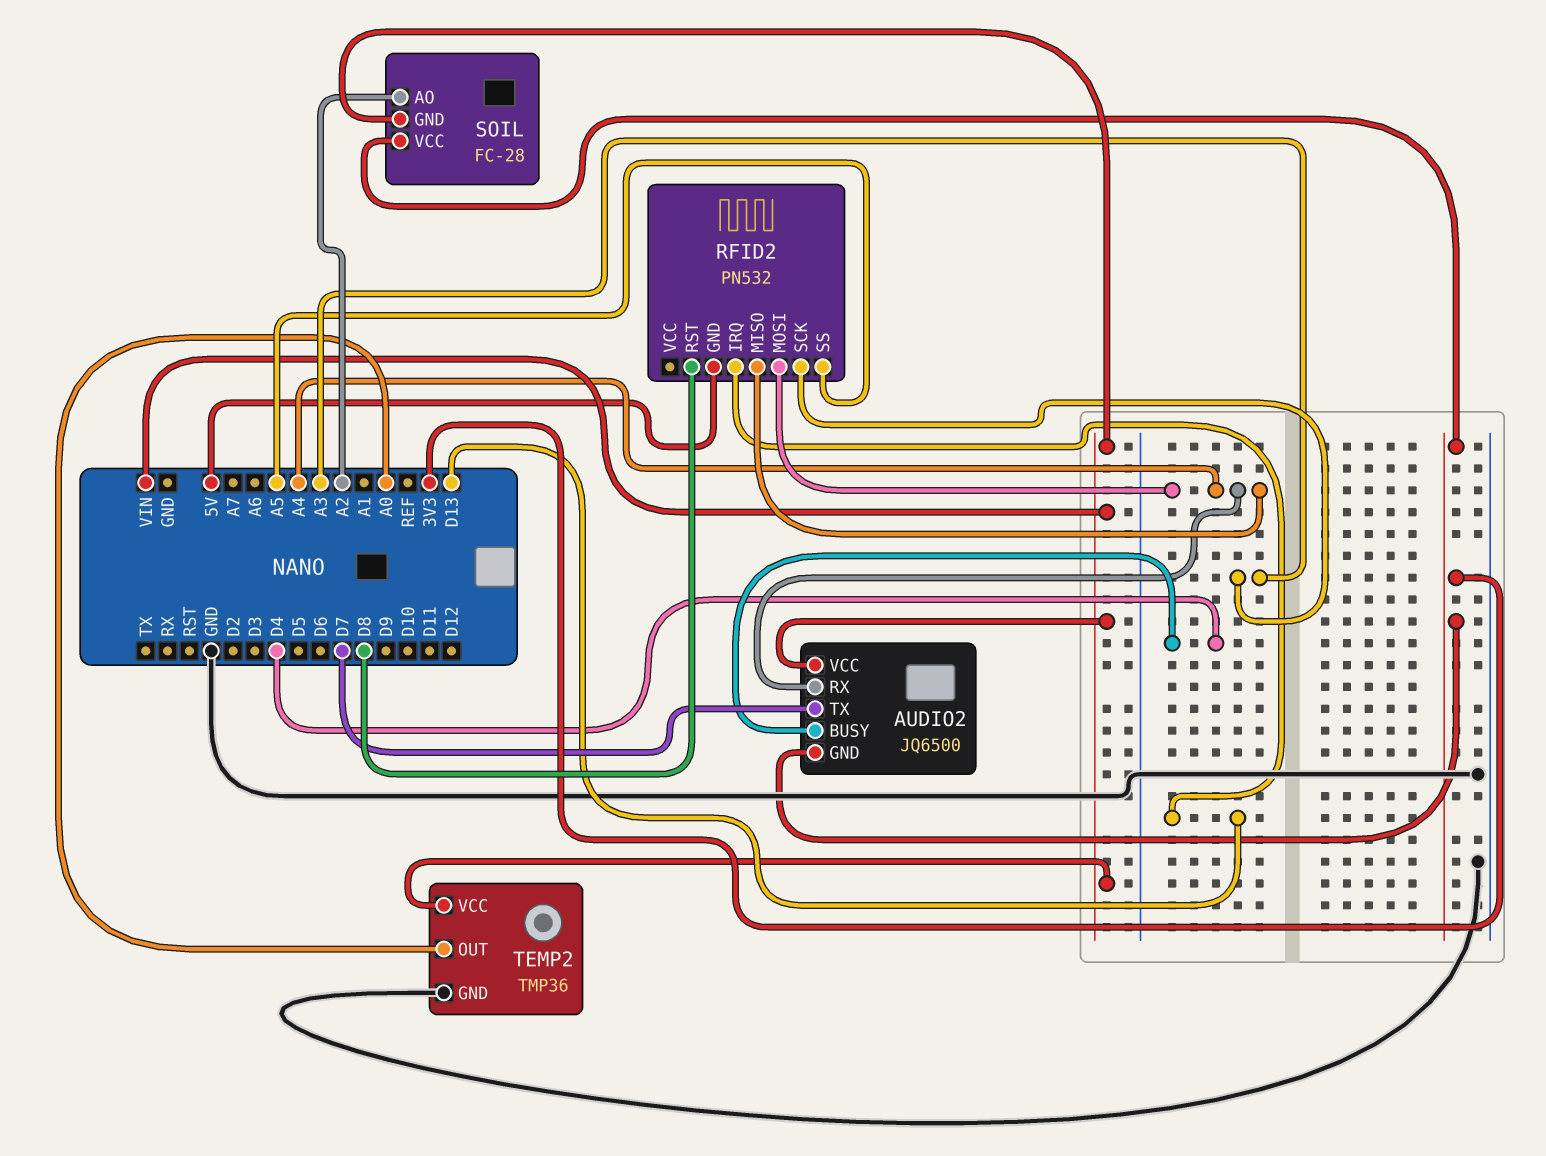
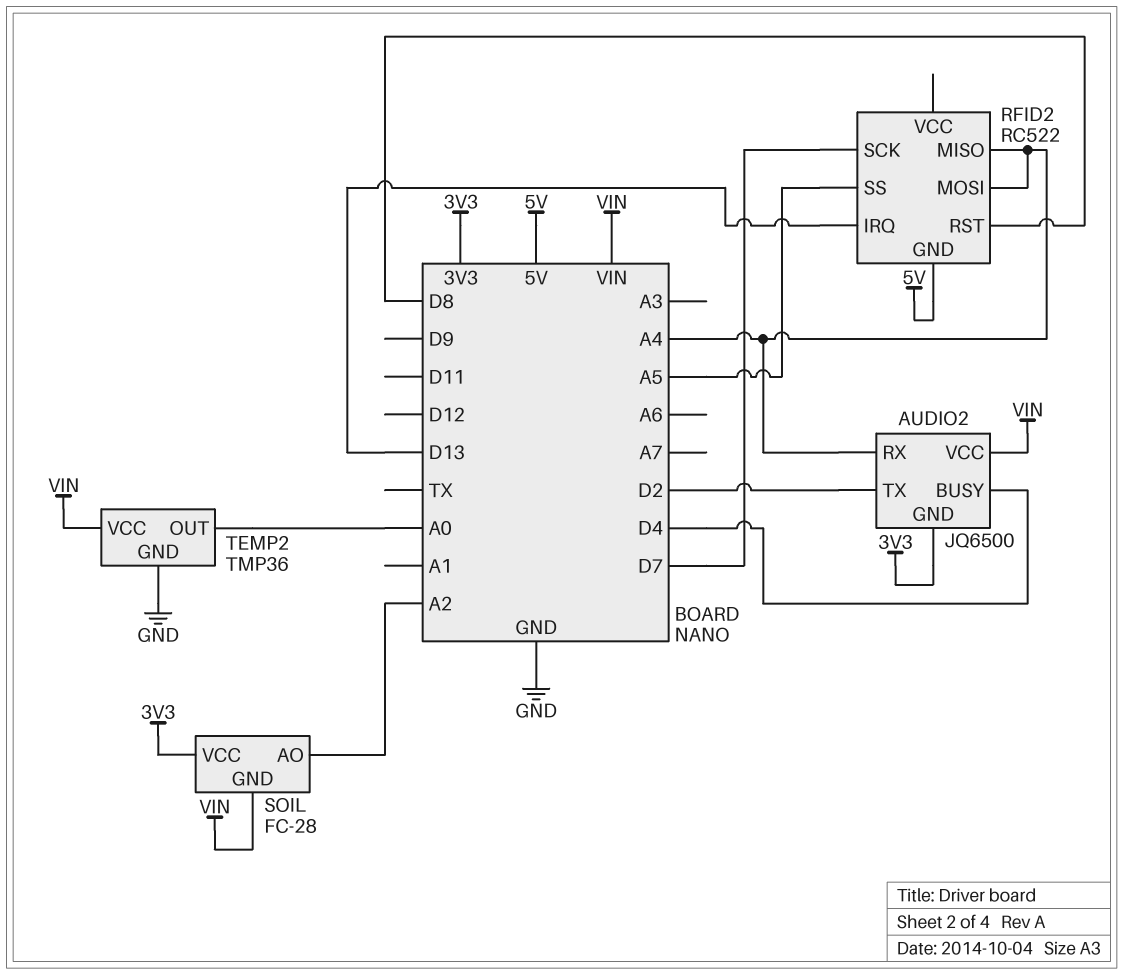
AUDIO2 pin TX: D7 -> D2
RFID2: PN532 -> RC522
RFID2 pin SCK: A3 -> D7

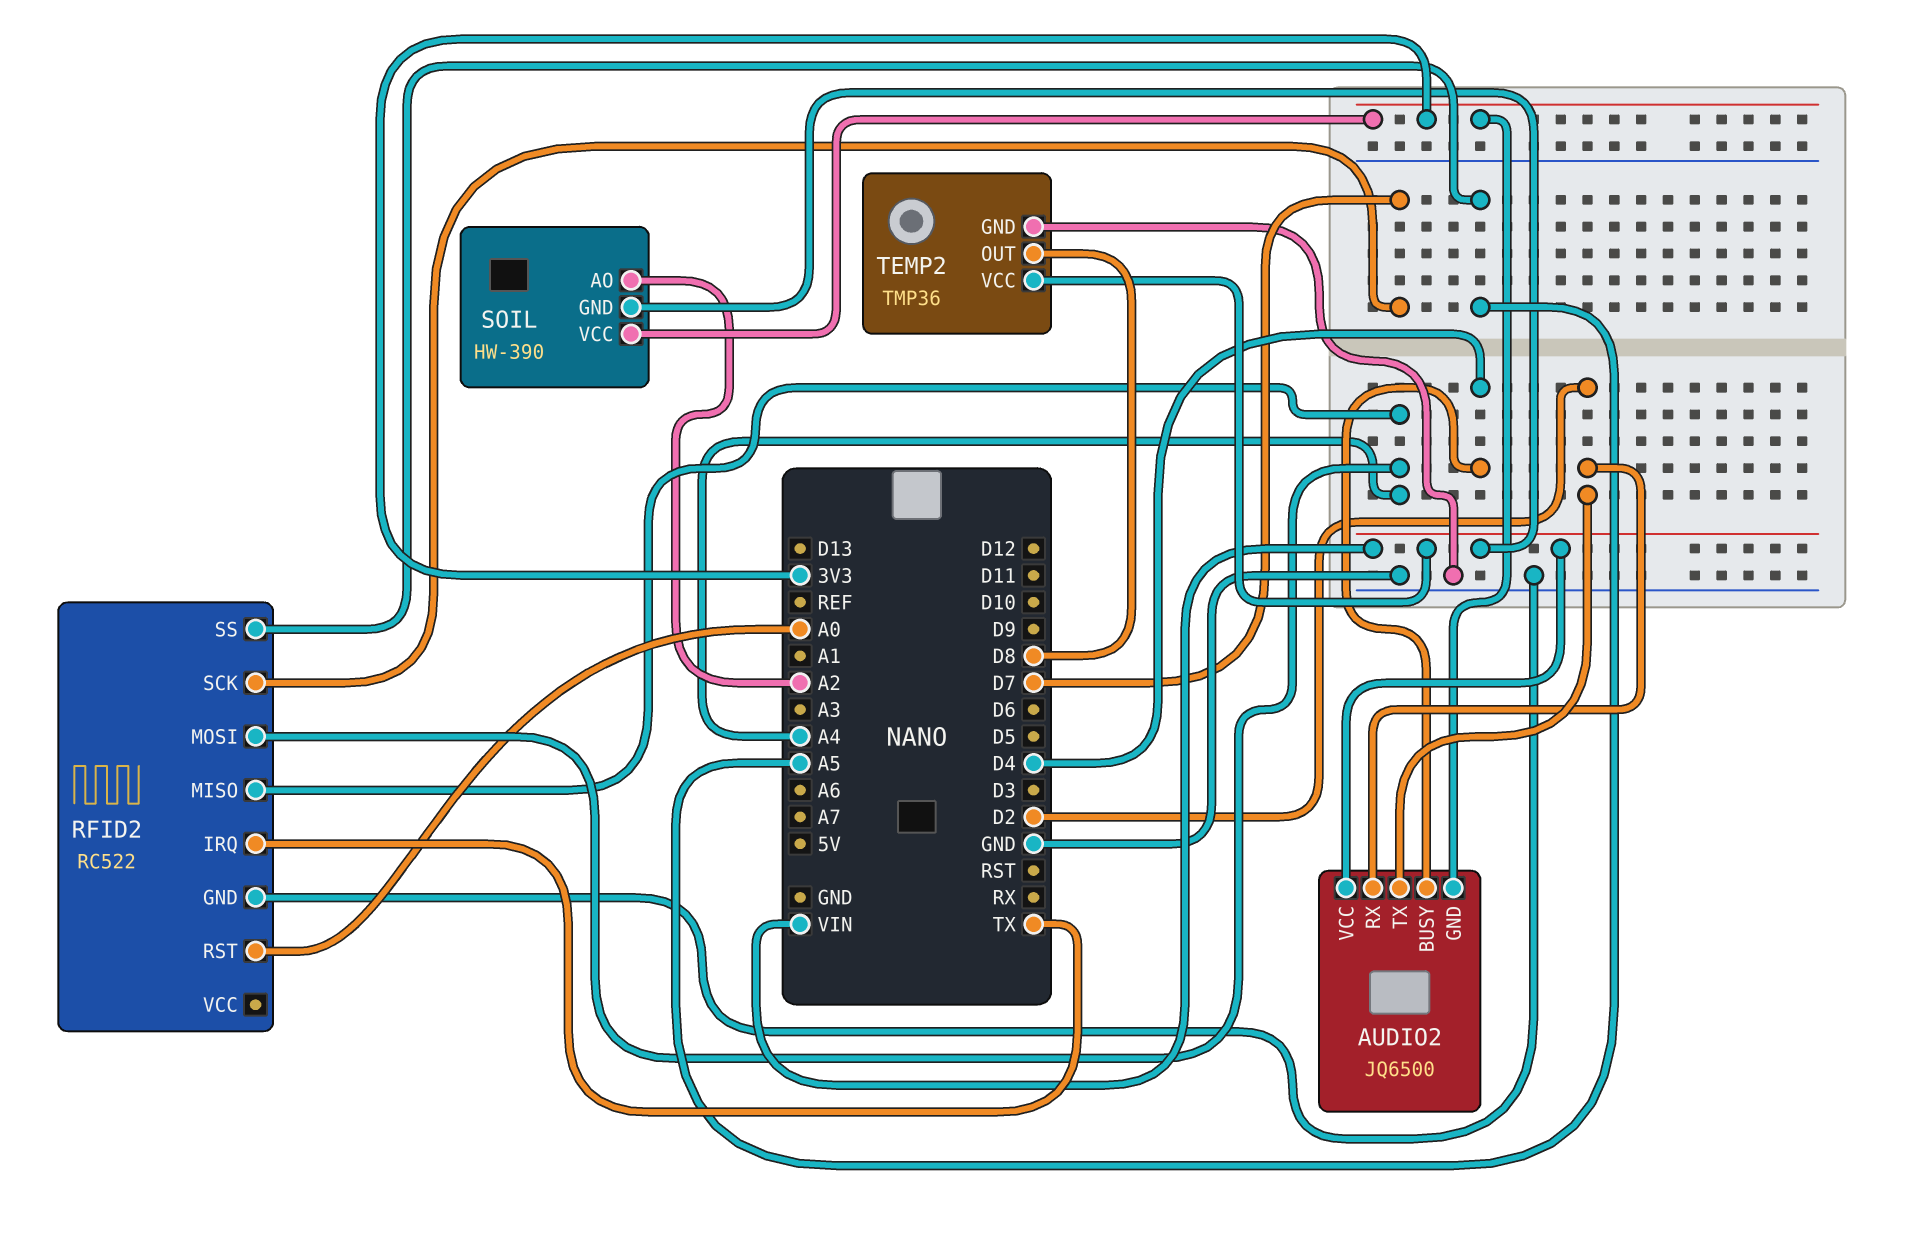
AUDIO2 pin RX: A4 -> D2
RFID2 pin GND: 5V -> GND
RFID2 pin IRQ: D13 -> TX
RFID2 pin RST: D8 -> A0
SOIL: FC-28 -> HW-390
TEMP2 pin OUT: A0 -> D8

